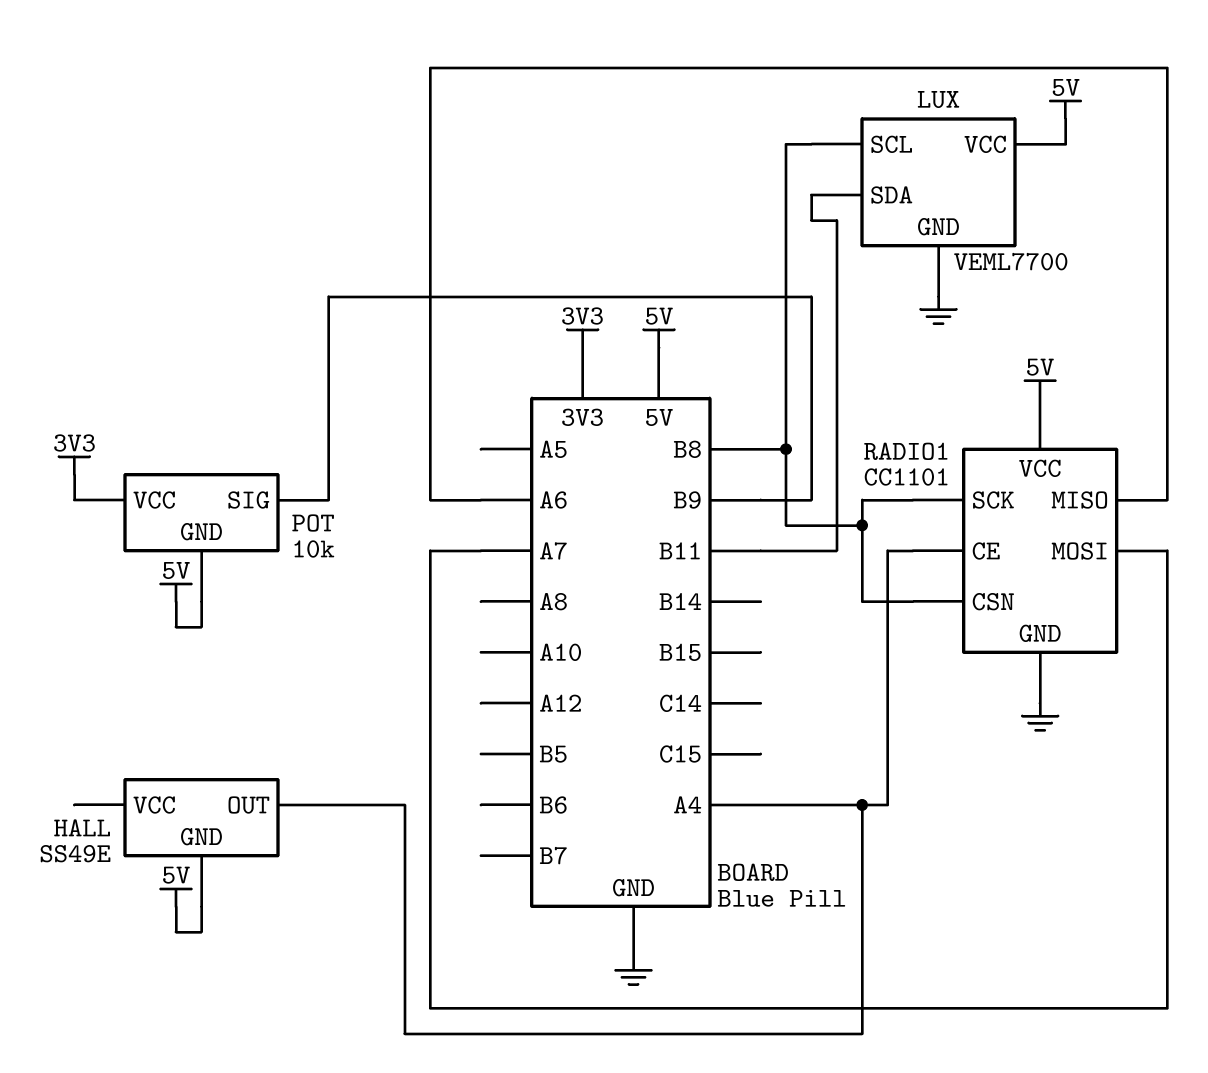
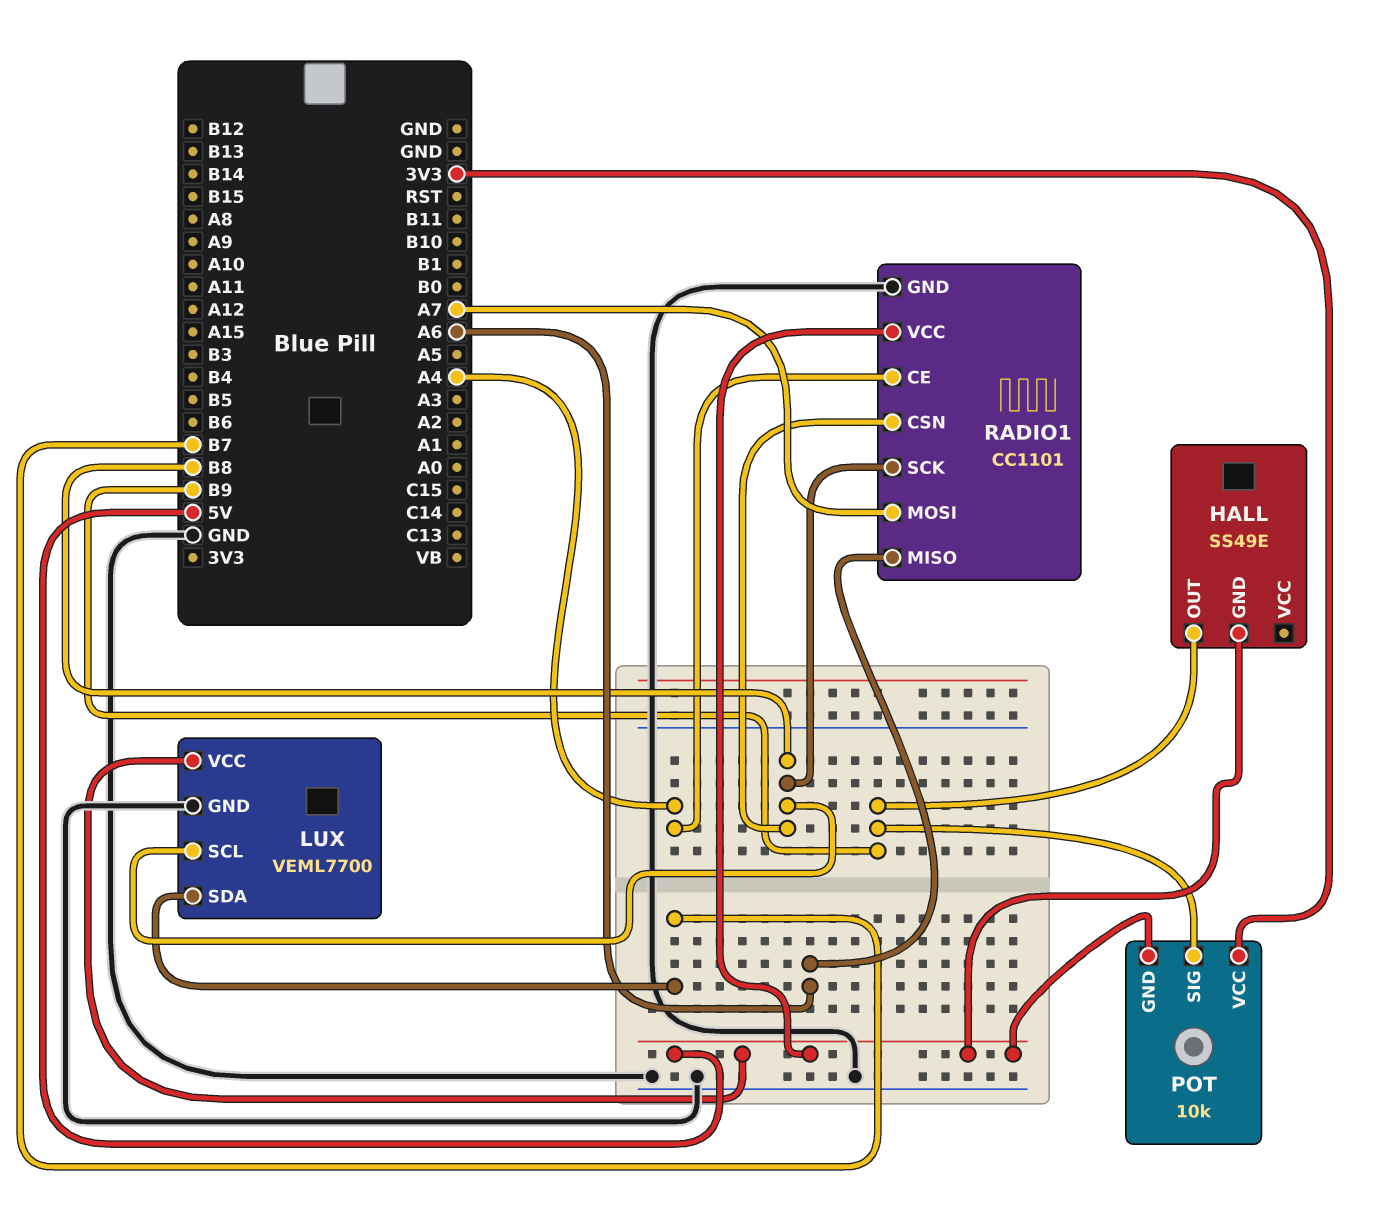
HALL pin OUT: A4 -> B9
LUX pin SDA: B11 -> B7

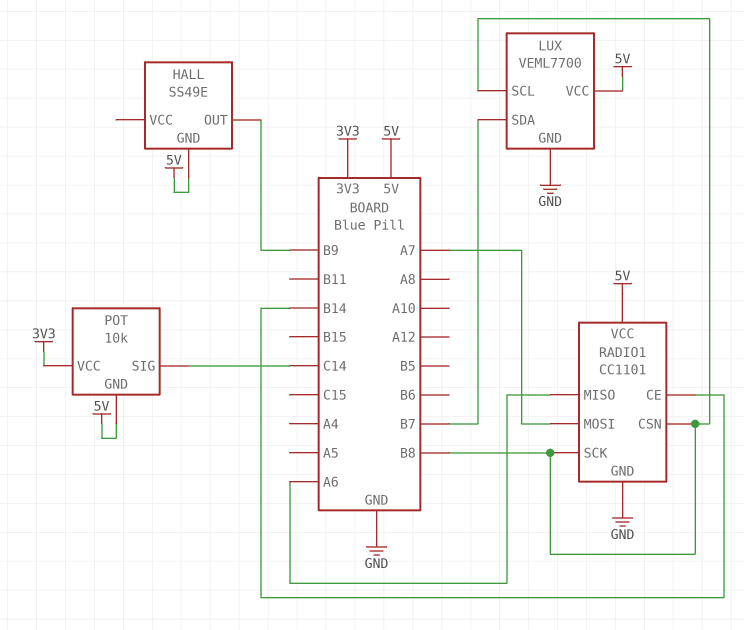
POT pin SIG: B9 -> C14
RADIO1 pin CE: A4 -> B14

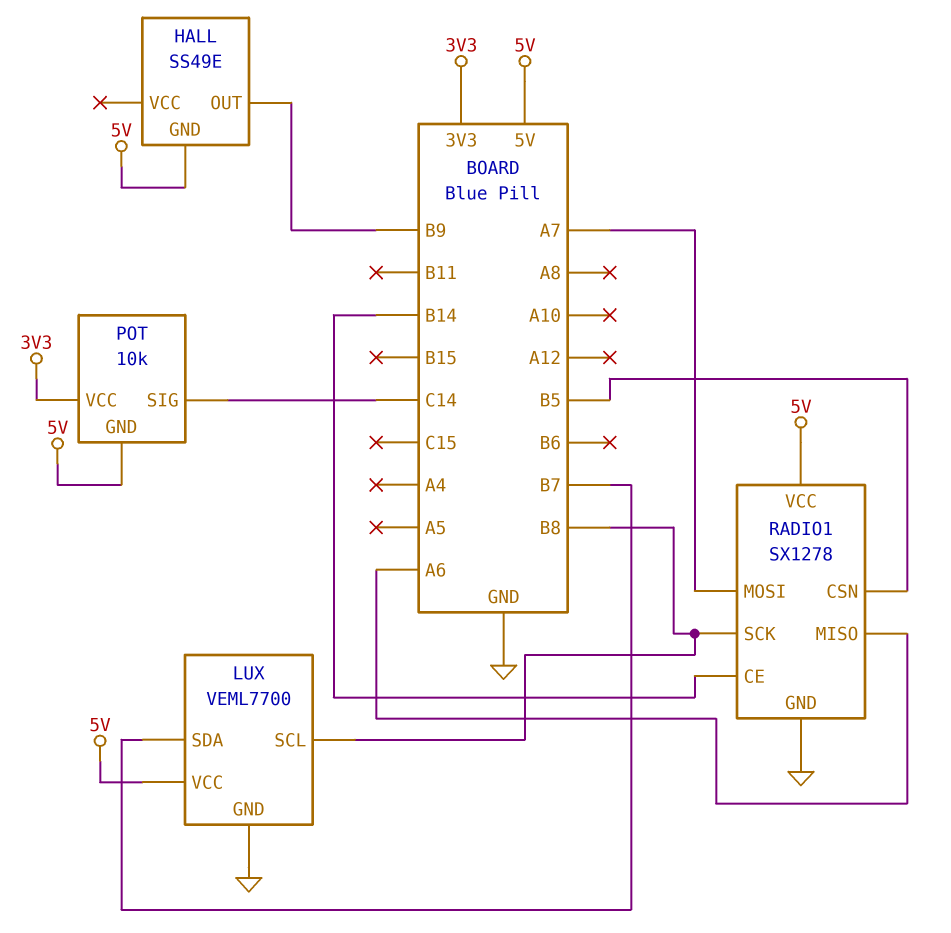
RADIO1: CC1101 -> SX1278
RADIO1 pin CSN: B8 -> B5

